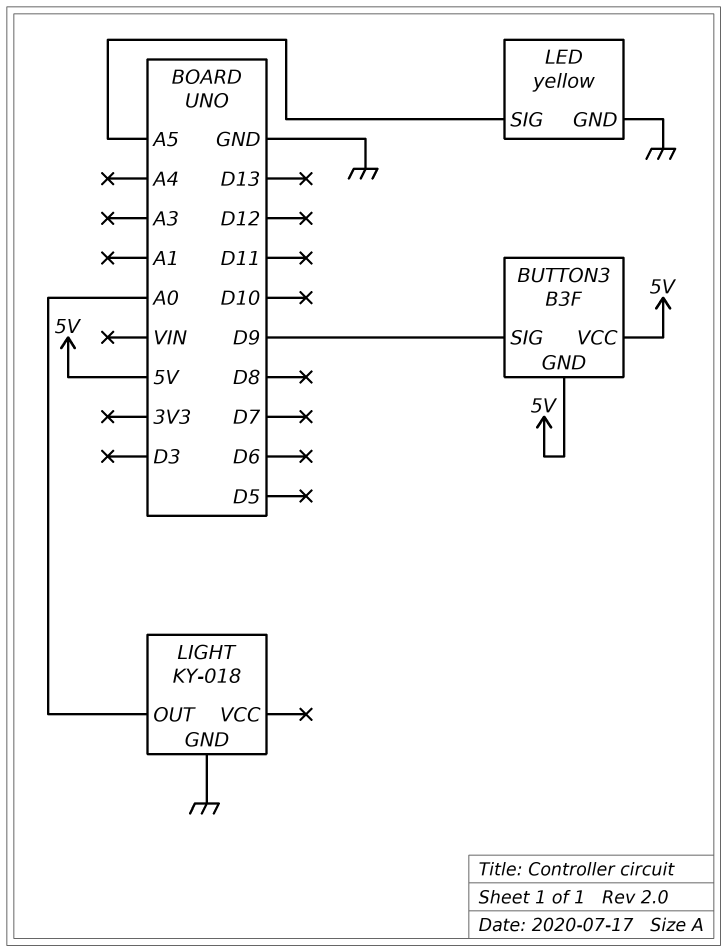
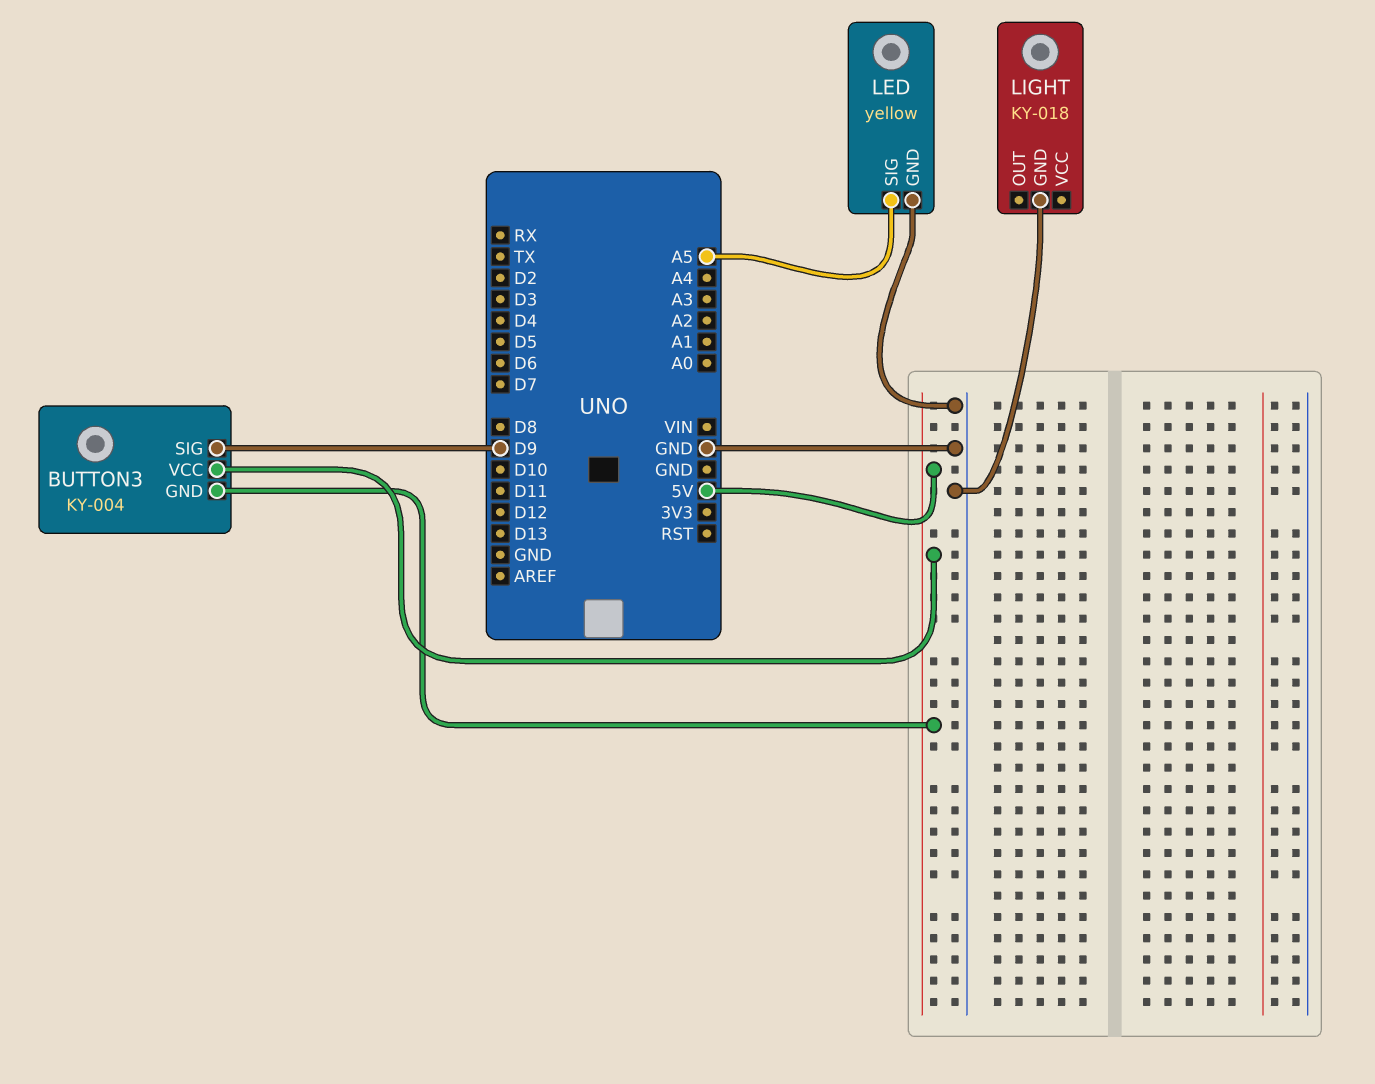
BUTTON3: B3F -> KY-004
LIGHT pin OUT: A0 -> none

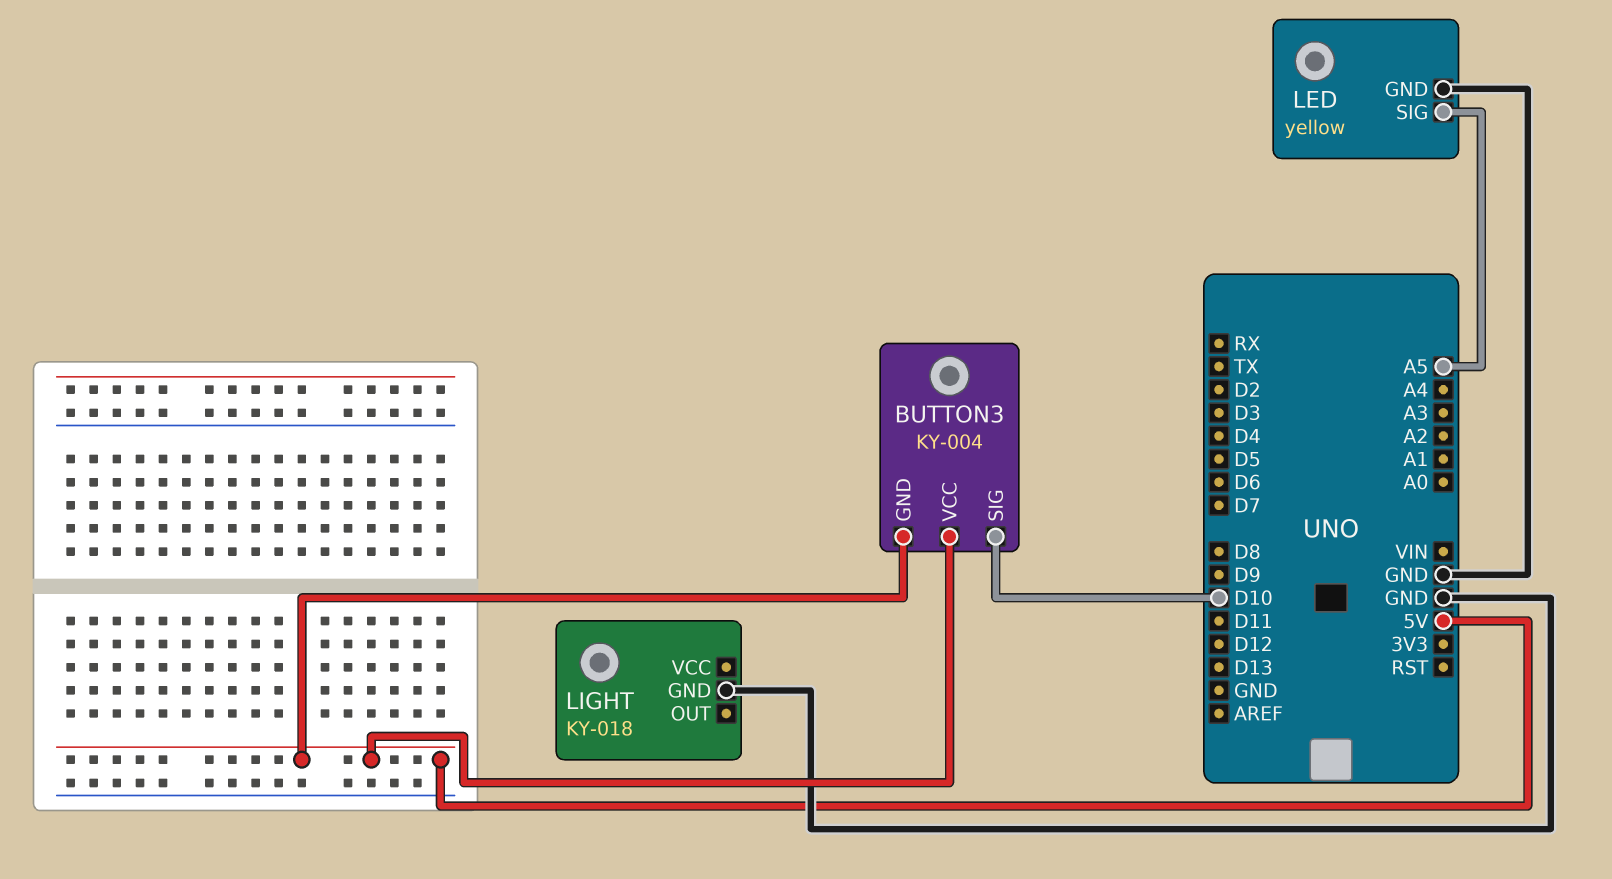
BUTTON3 pin SIG: D9 -> D10

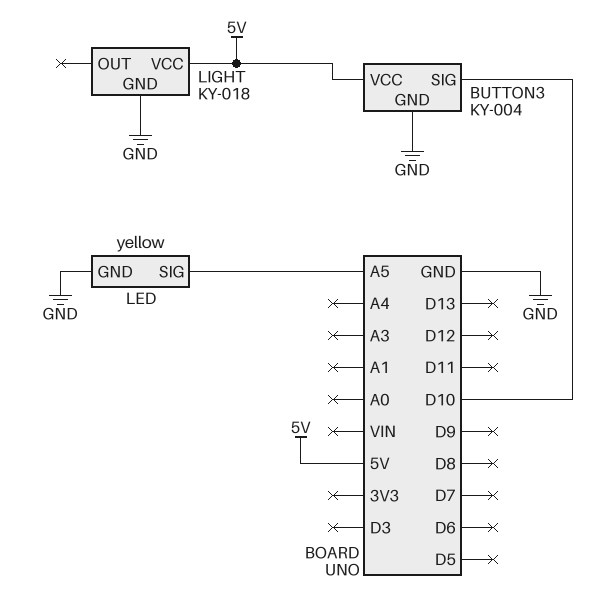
BUTTON3 pin GND: 5V -> GND
LIGHT pin VCC: none -> 5V

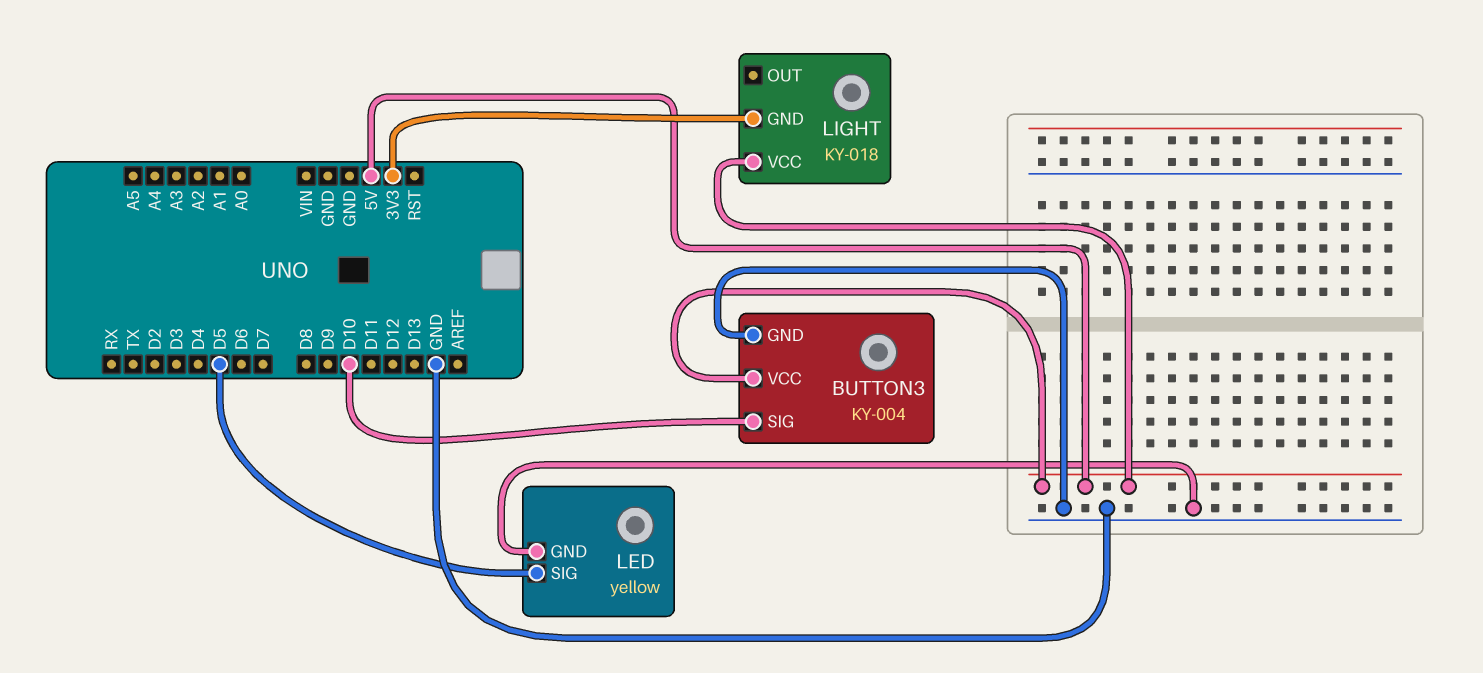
LED pin SIG: A5 -> D5
LIGHT pin GND: GND -> 3V3

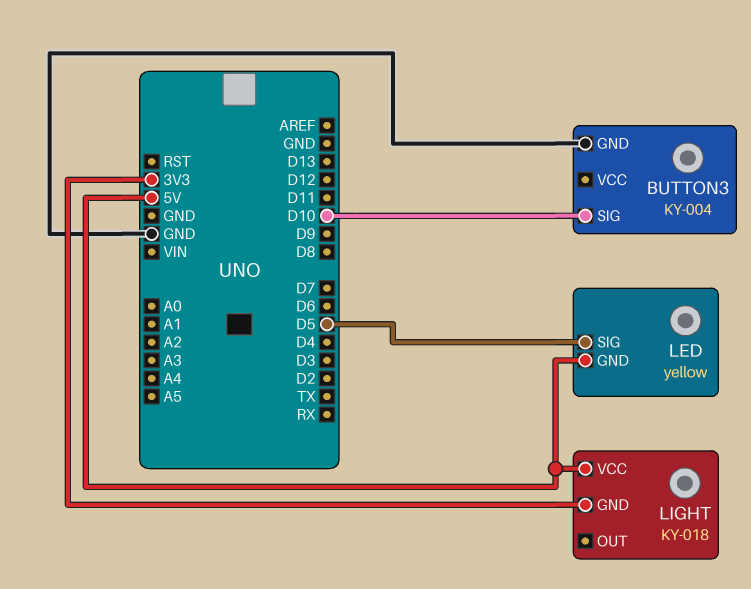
BUTTON3 pin VCC: 5V -> none
LED pin GND: GND -> 5V

